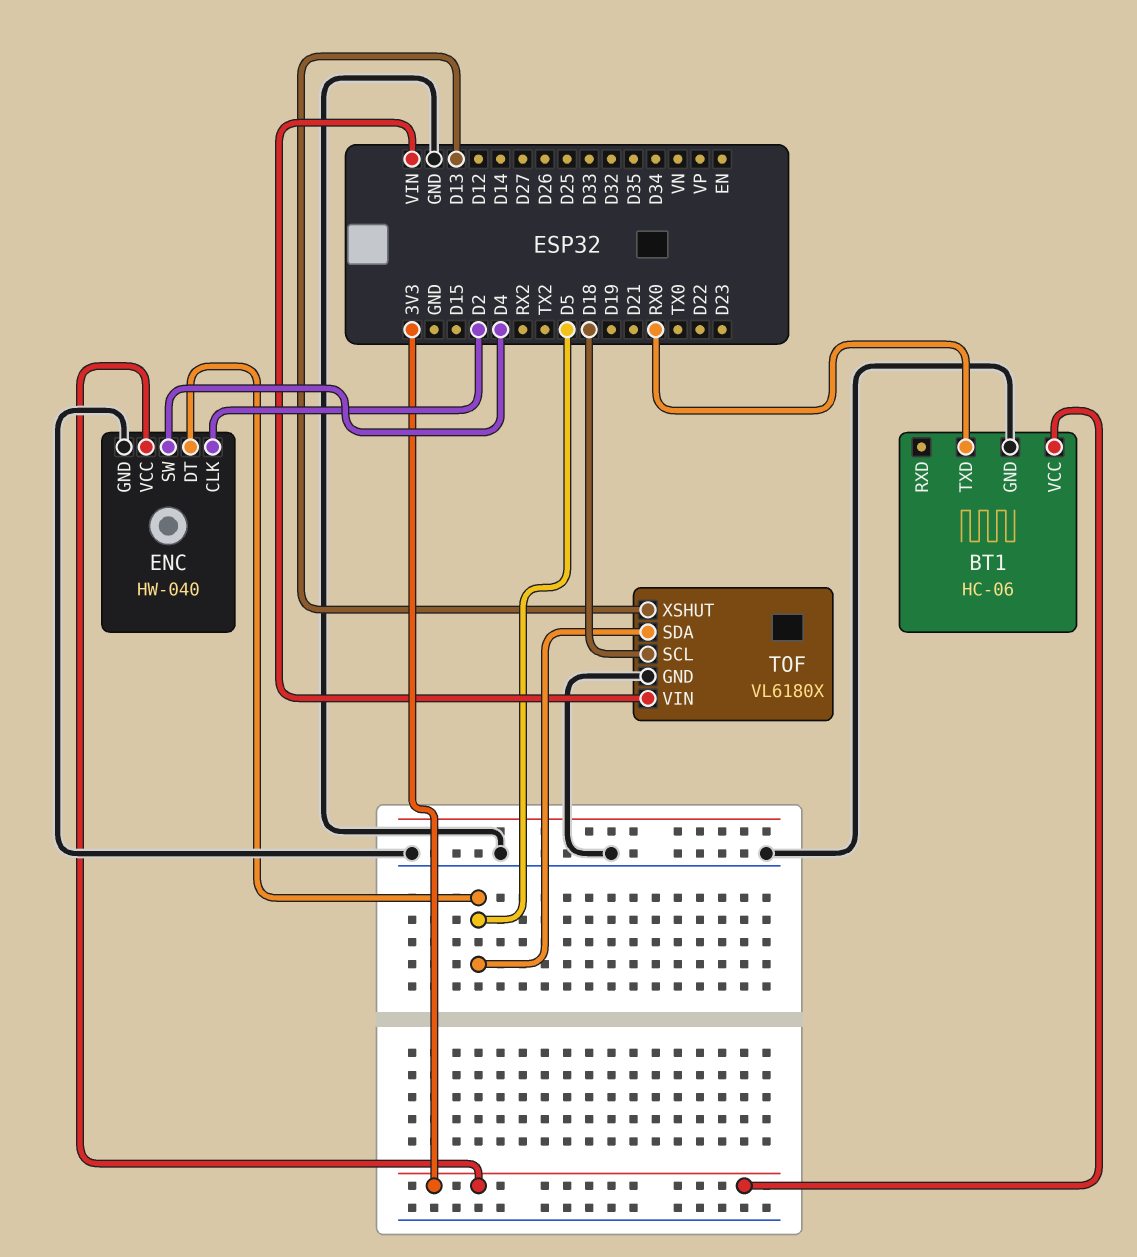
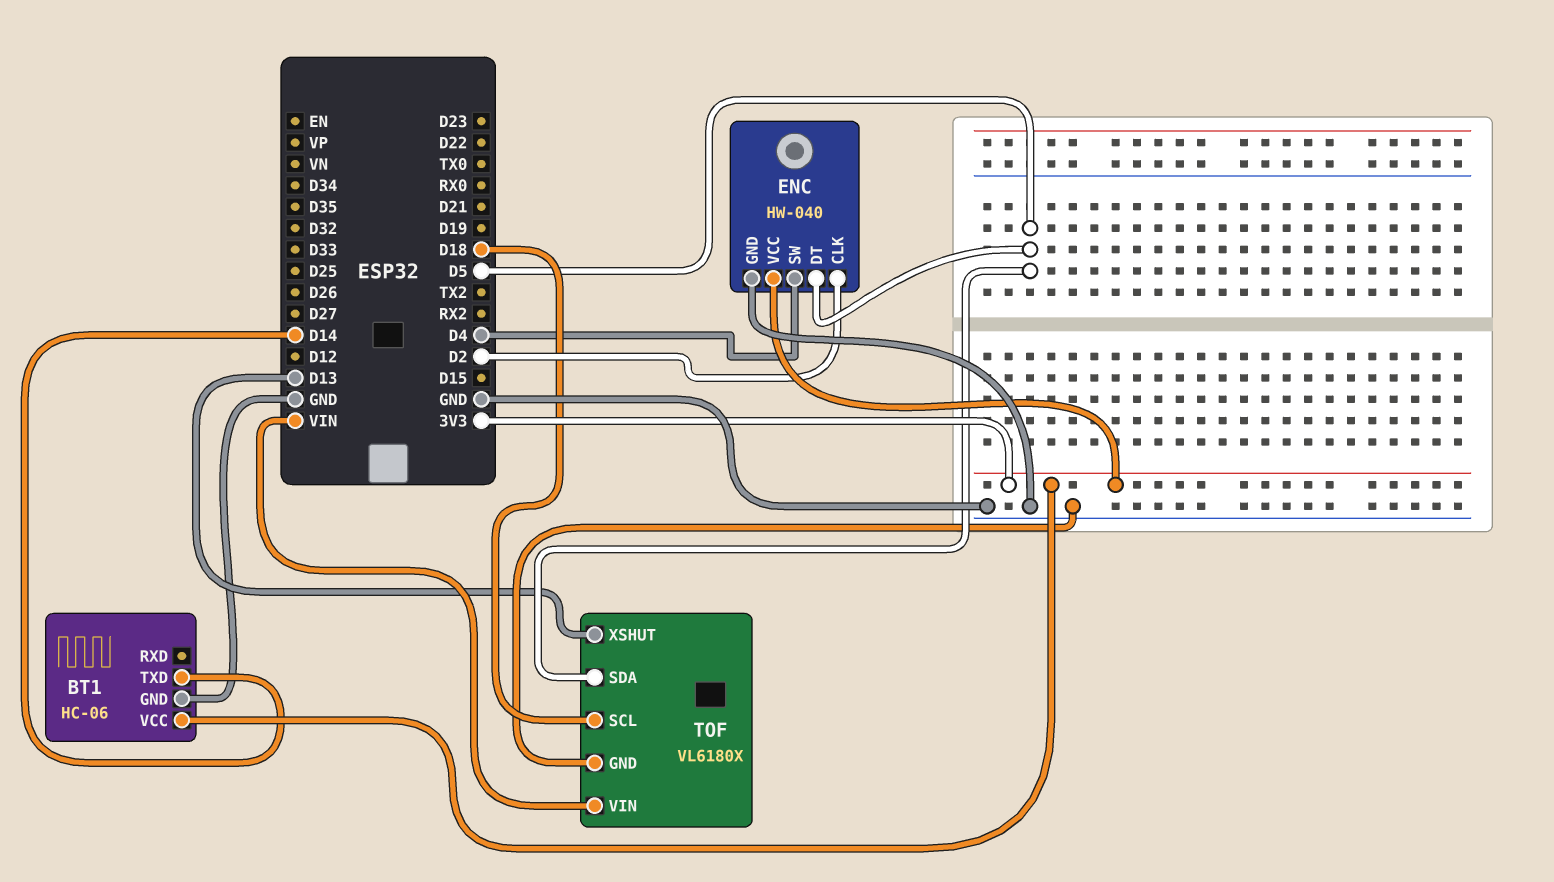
BT1 pin TXD: RX0 -> D14

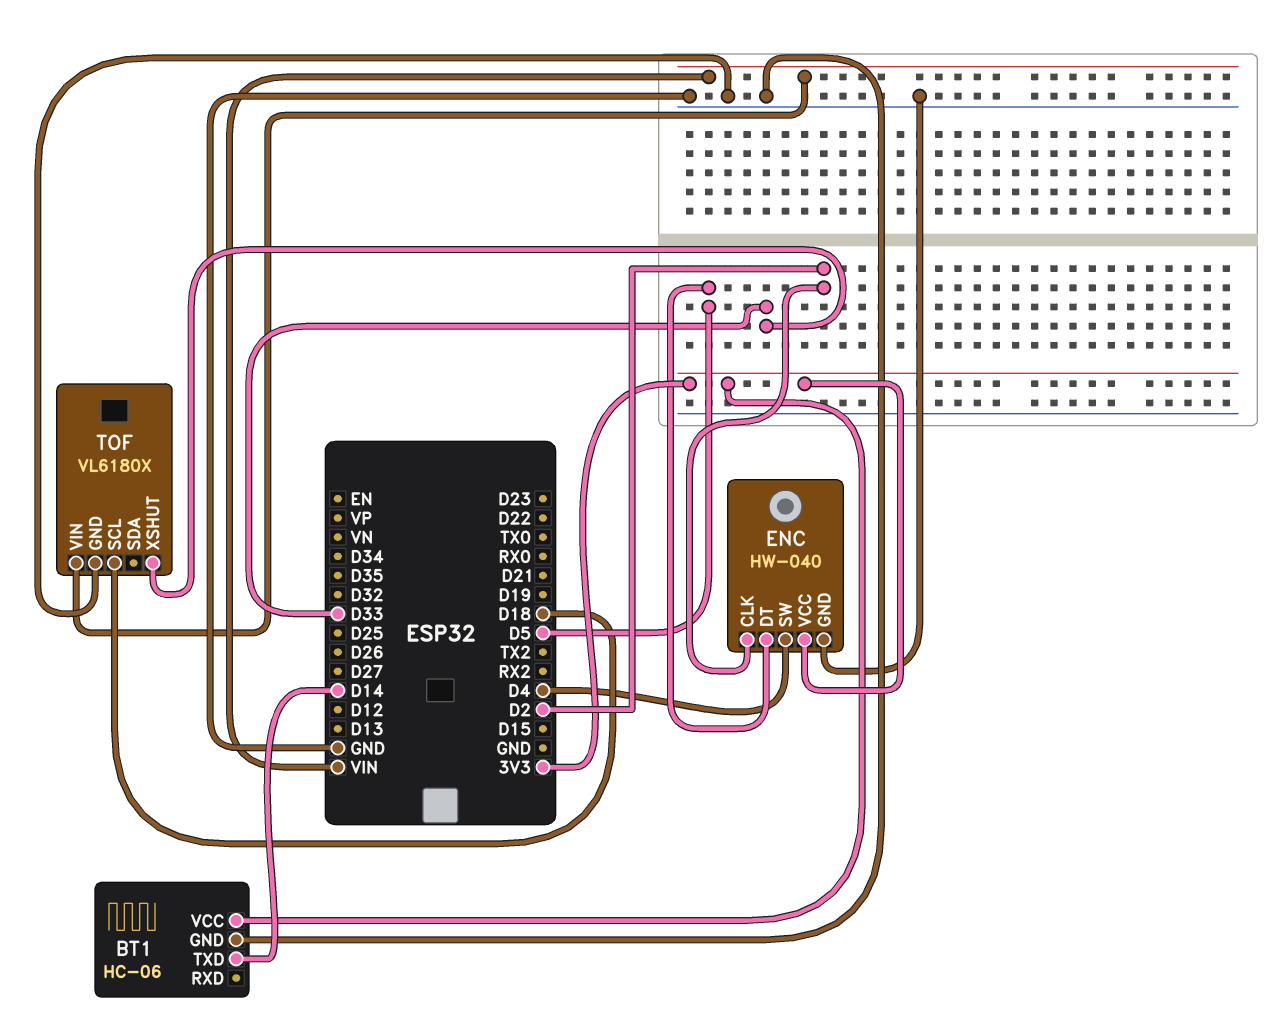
TOF pin SDA: D5 -> none
TOF pin XSHUT: D13 -> D33

